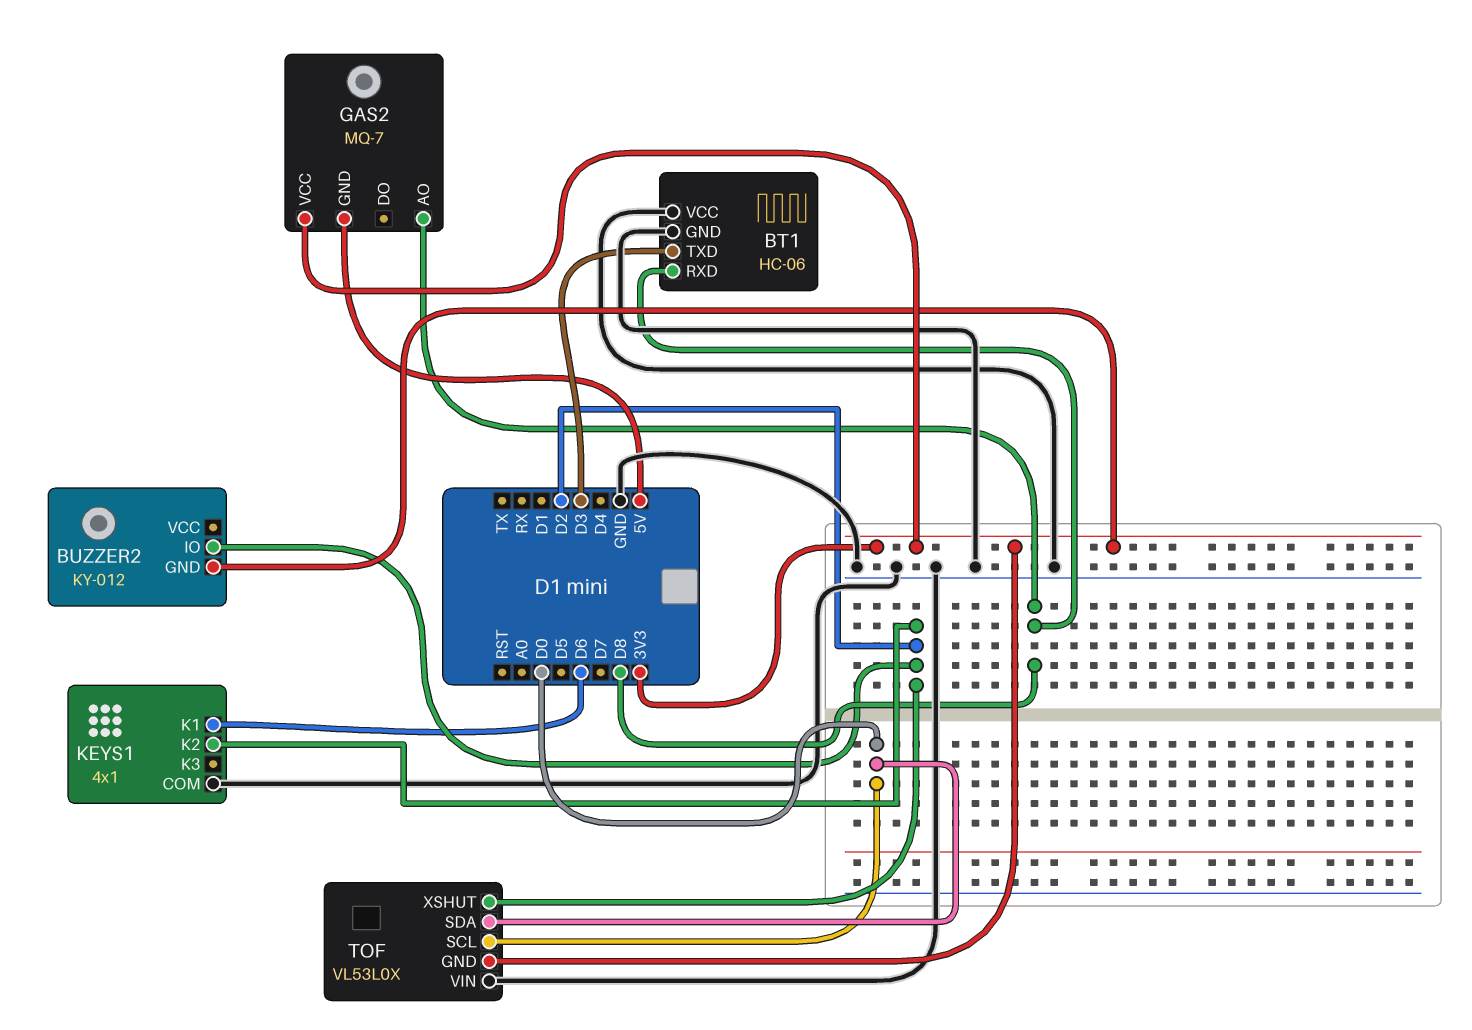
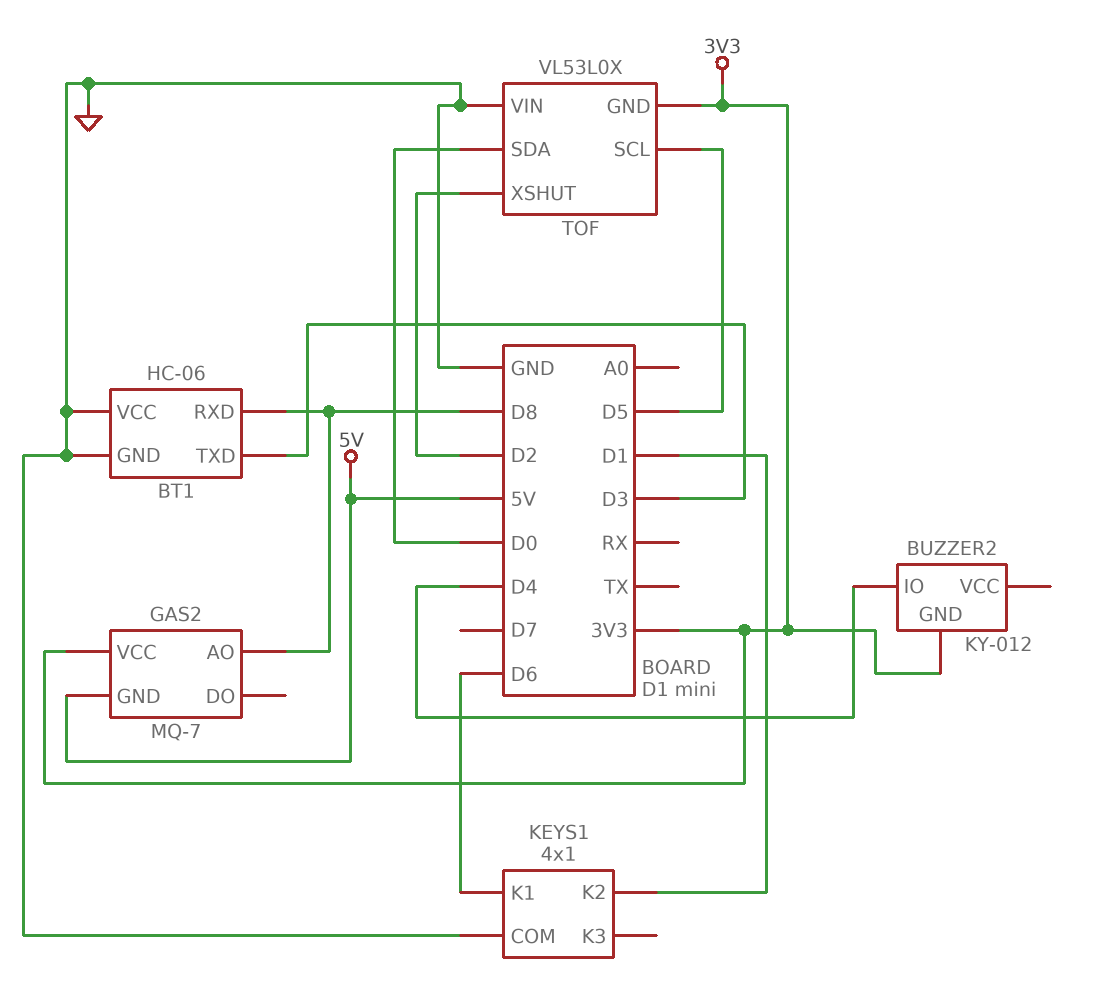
BUZZER2 pin IO: D2 -> D4
KEYS1 pin K2: D2 -> D1
TOF pin SCL: D0 -> D5

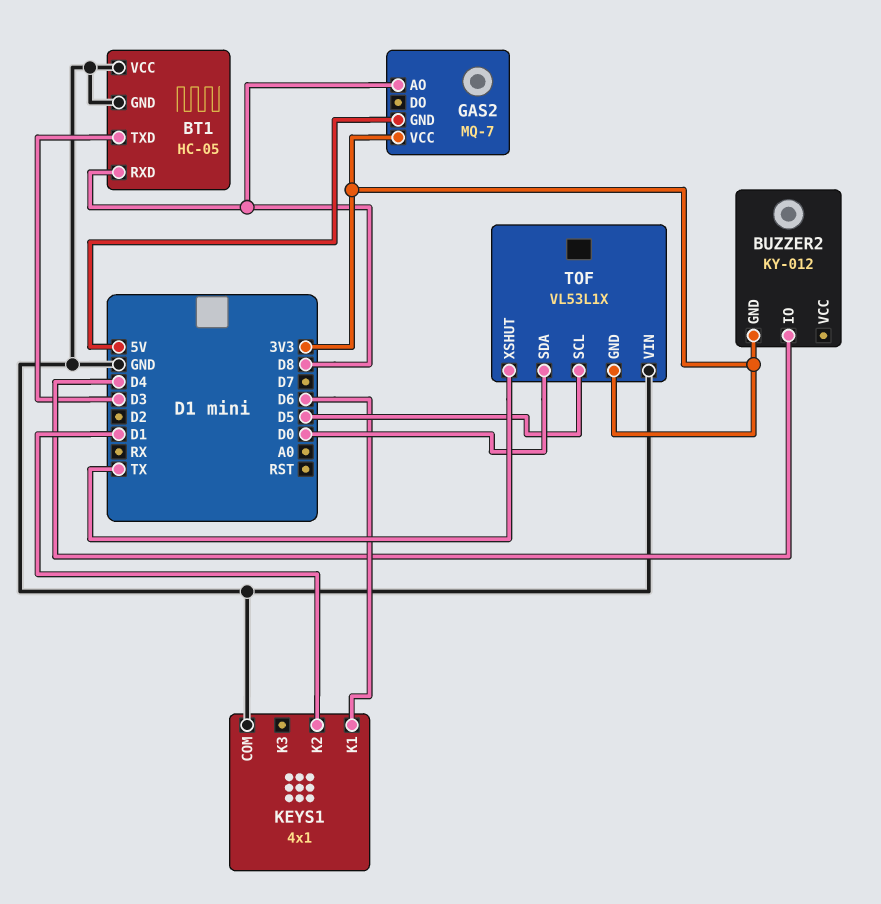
BT1: HC-06 -> HC-05
TOF: VL53L0X -> VL53L1X
TOF pin XSHUT: D2 -> TX

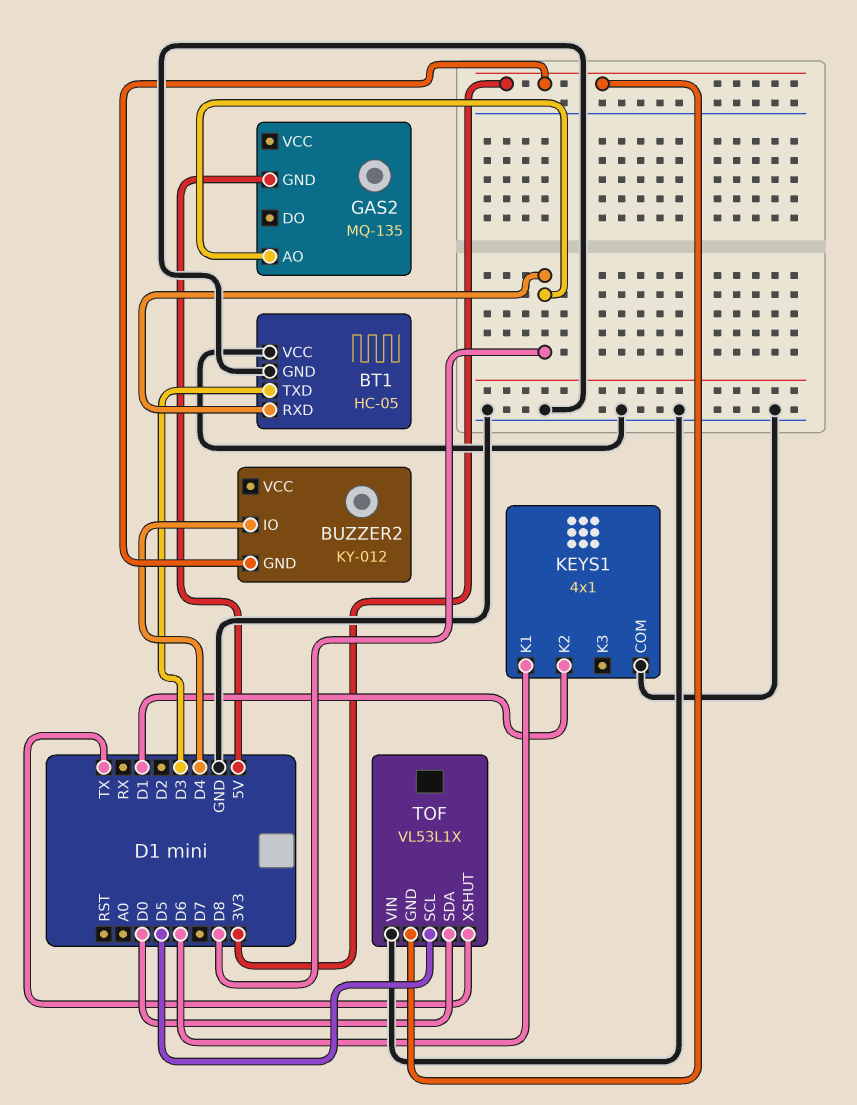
GAS2: MQ-7 -> MQ-135
GAS2 pin VCC: 3V3 -> none

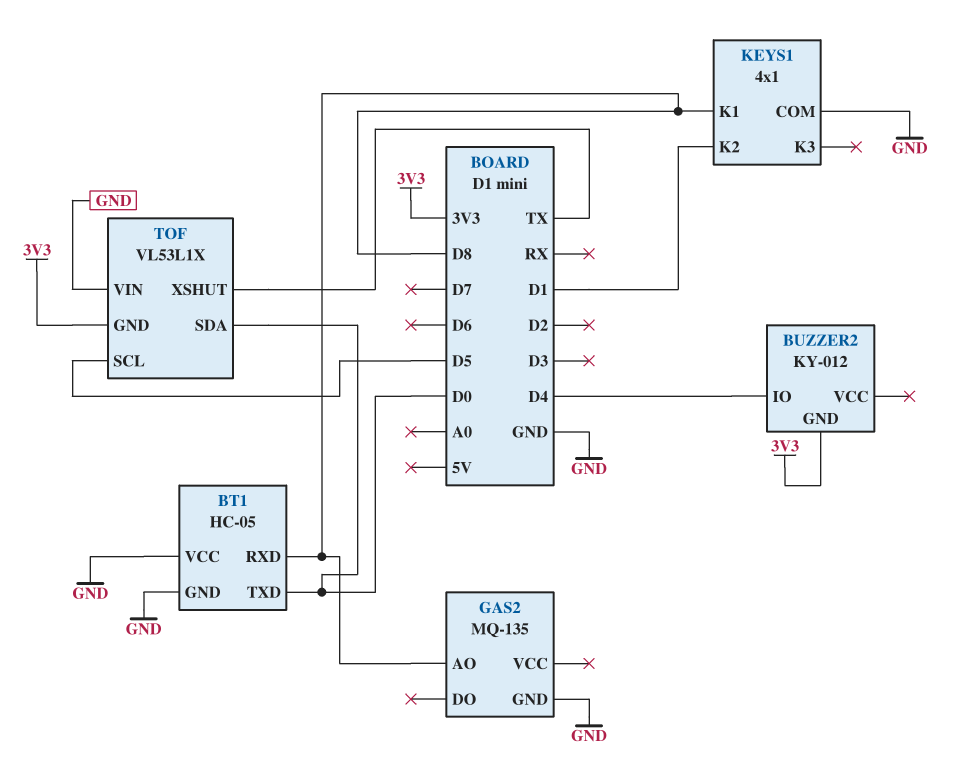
BT1 pin TXD: D3 -> D0
GAS2 pin GND: 5V -> GND
KEYS1 pin K1: D6 -> D8

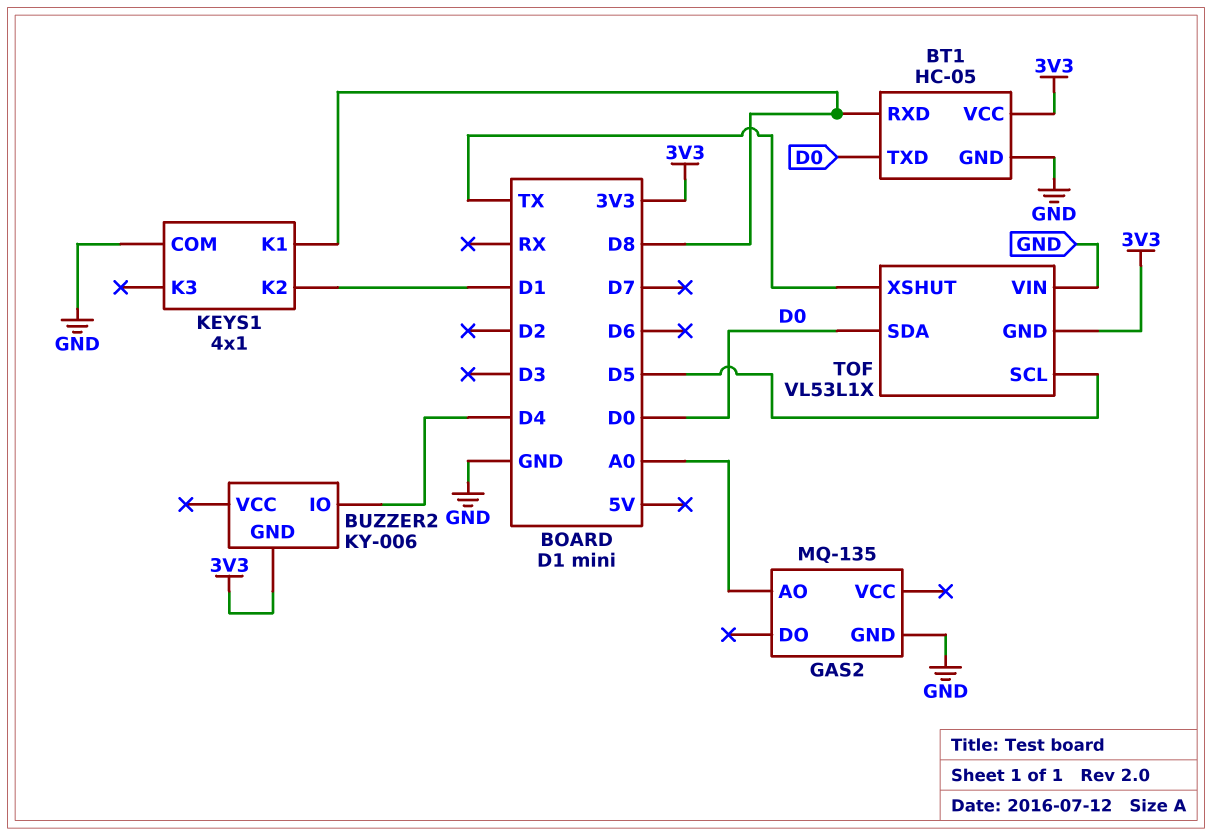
BT1 pin VCC: GND -> 3V3
BUZZER2: KY-012 -> KY-006
GAS2 pin AO: D8 -> A0

